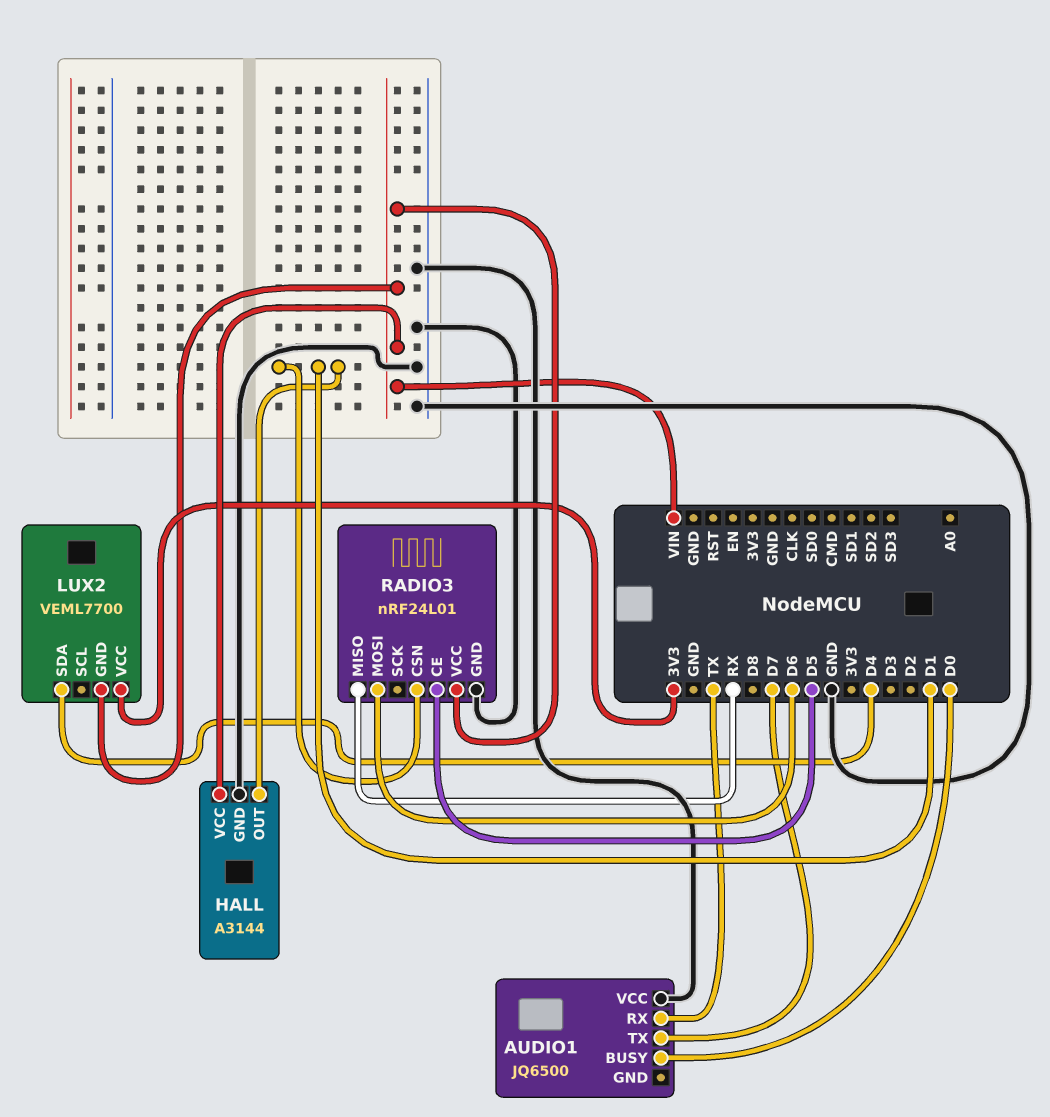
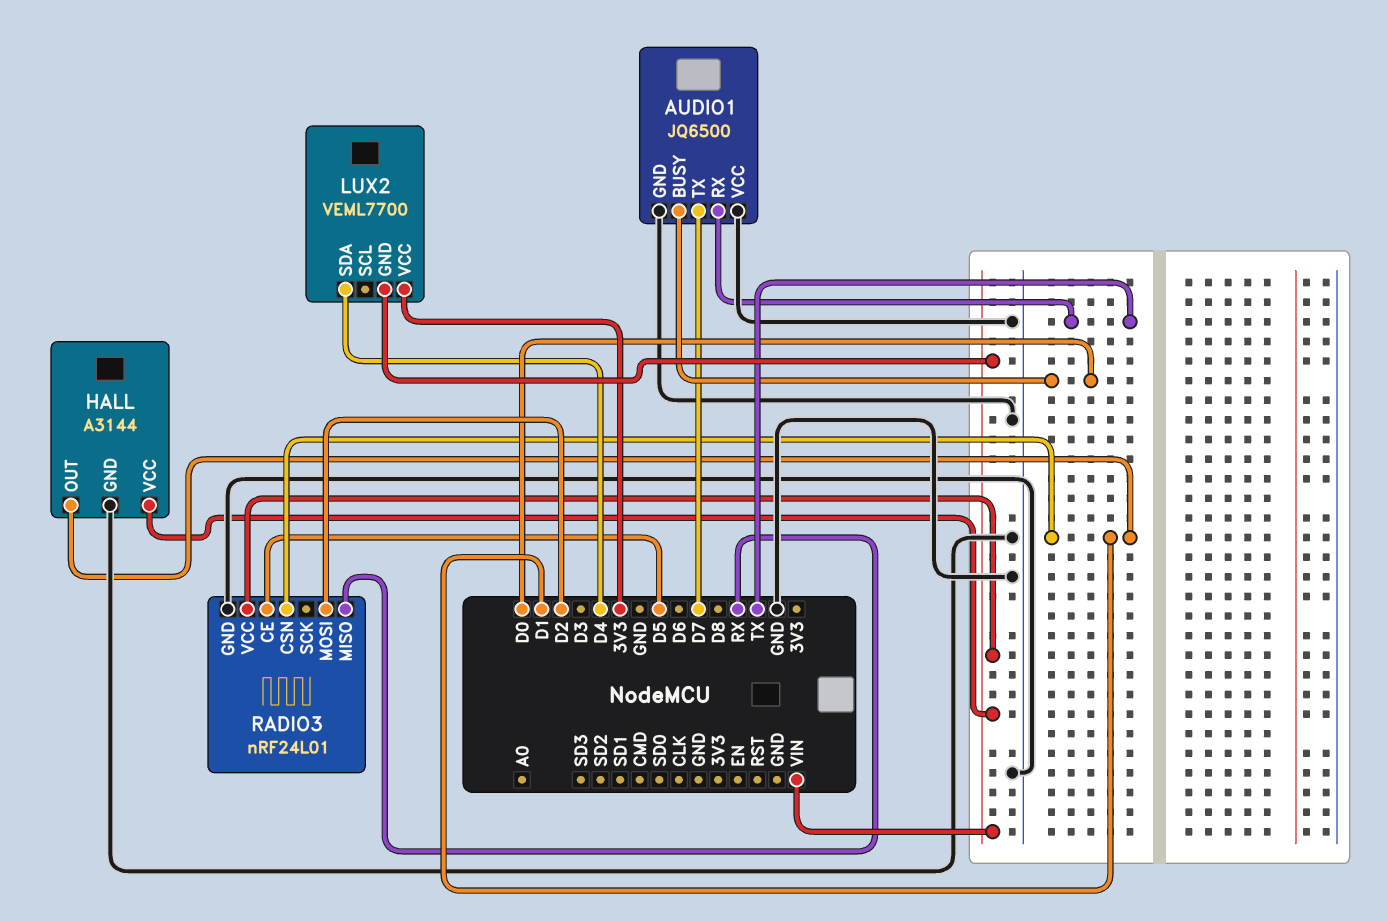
AUDIO1 pin GND: none -> GND
RADIO3 pin MOSI: D6 -> D2

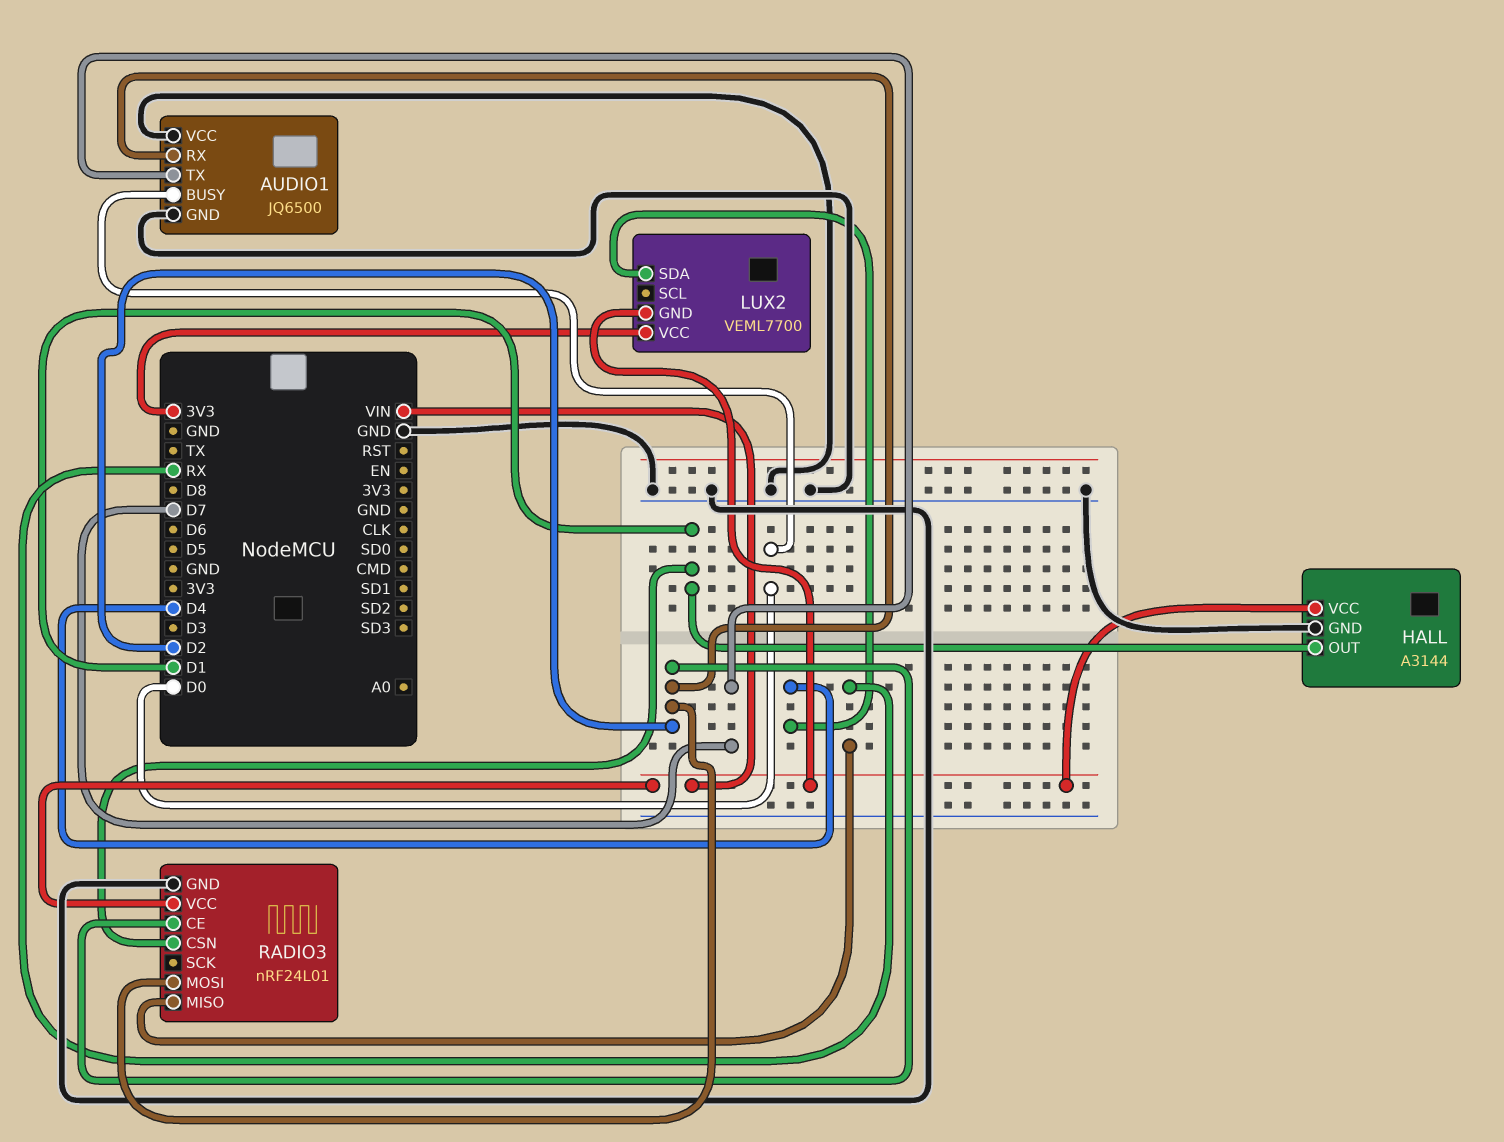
AUDIO1 pin RX: TX -> D2
RADIO3 pin CE: D5 -> D2

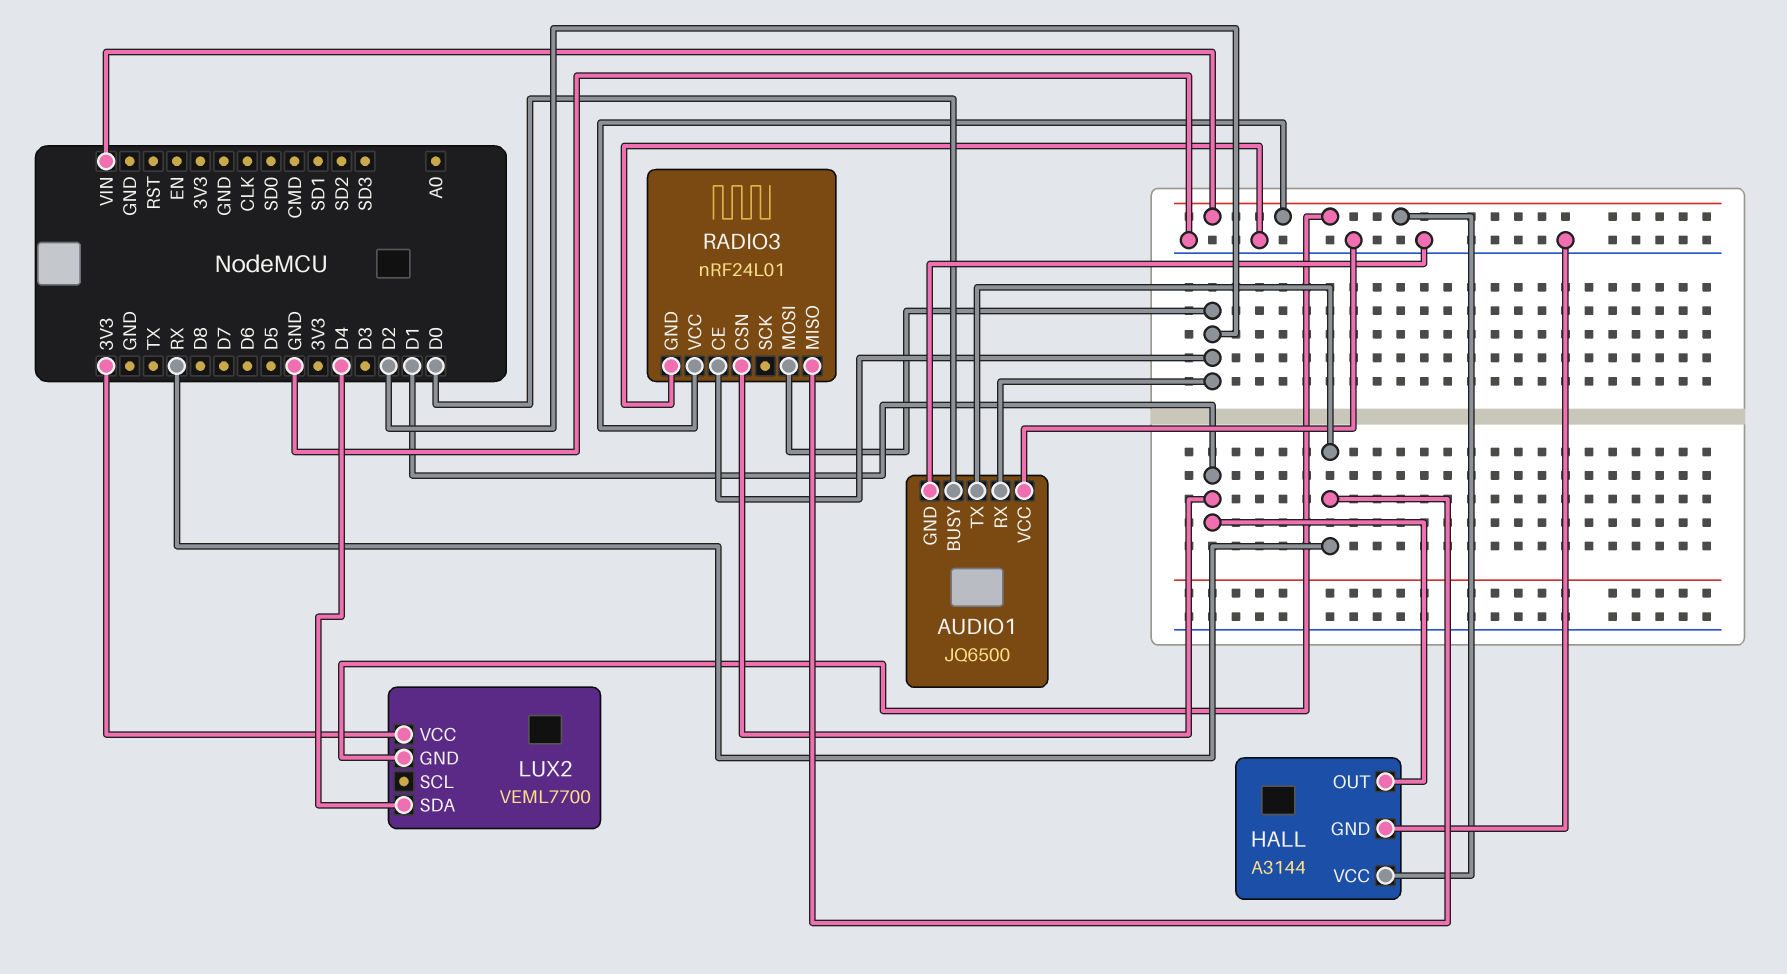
AUDIO1 pin TX: D7 -> RX

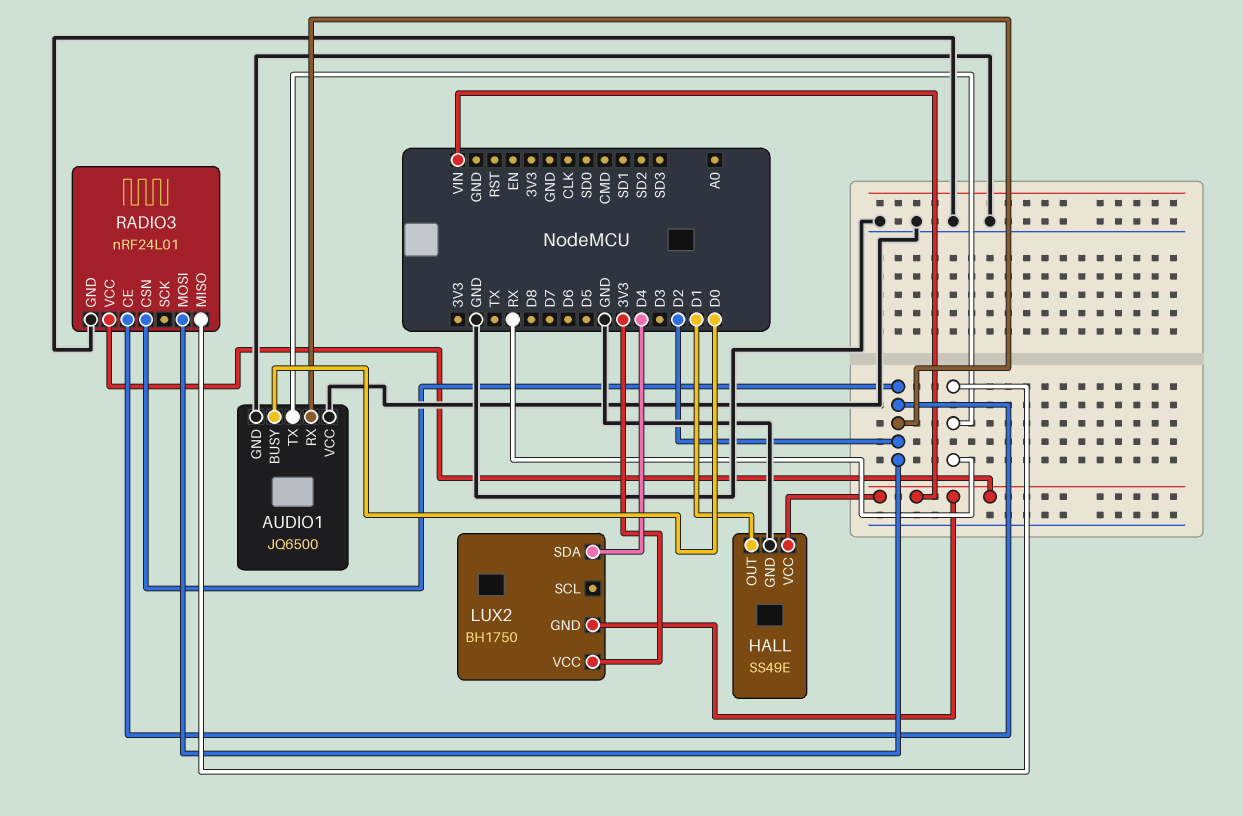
HALL: A3144 -> SS49E
LUX2: VEML7700 -> BH1750
RADIO3 pin CSN: D1 -> D2

